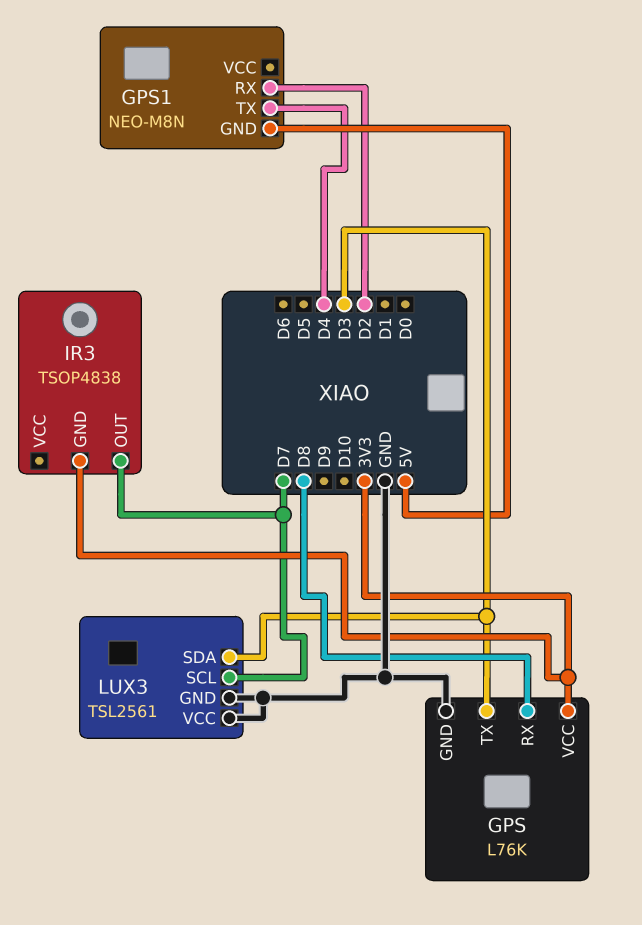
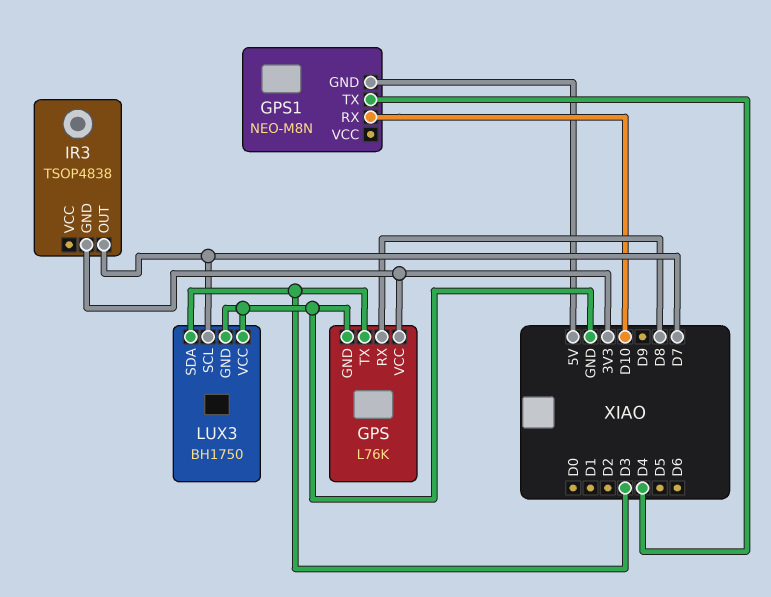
GPS1 pin RX: D2 -> D10
LUX3: TSL2561 -> BH1750

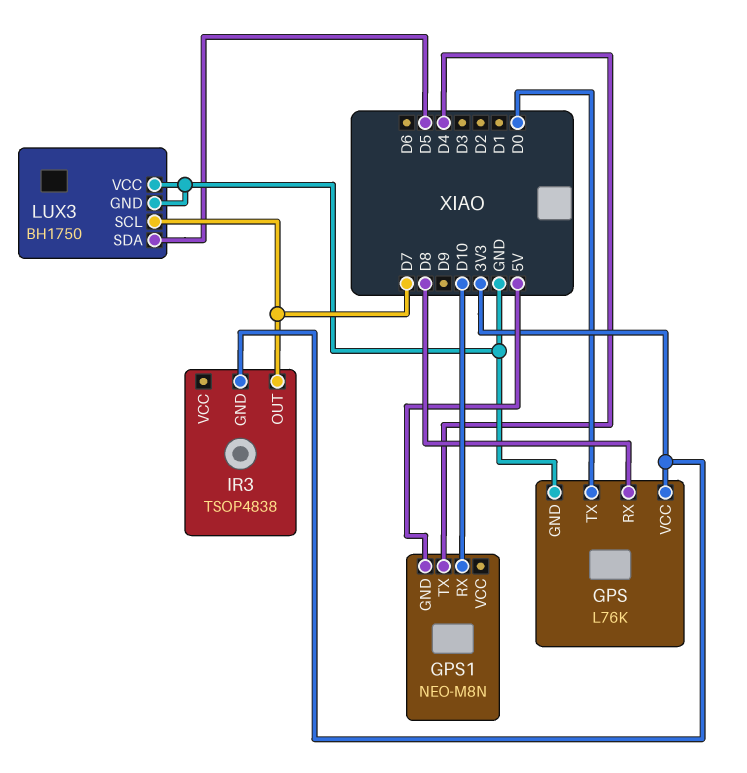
GPS pin TX: D3 -> D0
LUX3 pin SDA: D3 -> D5

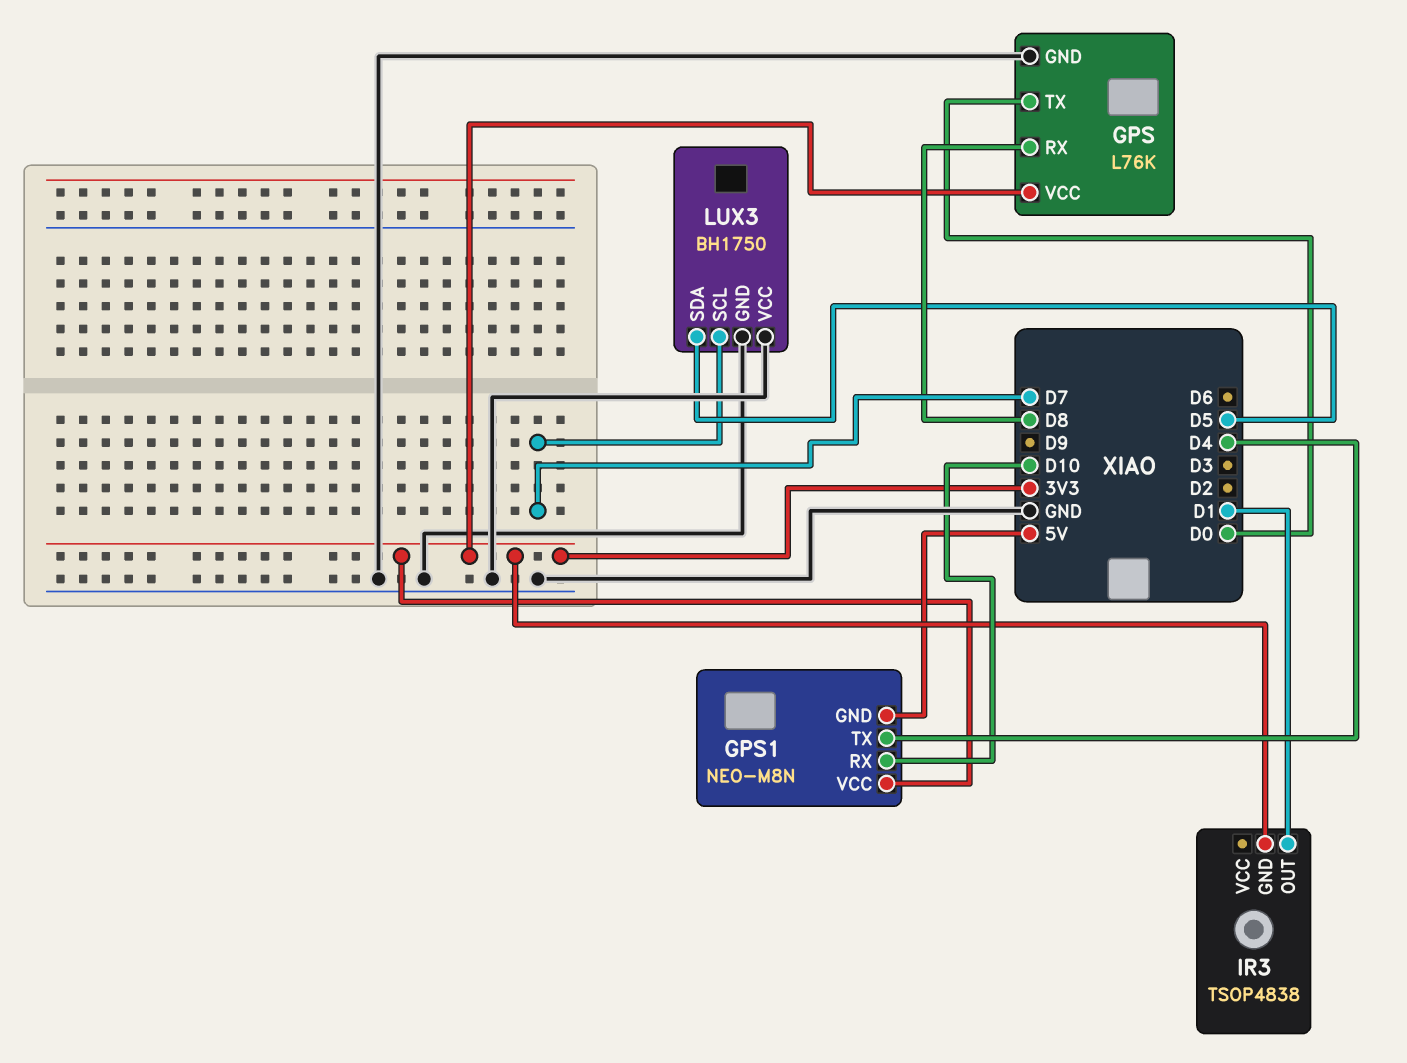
GPS1 pin VCC: none -> 3V3
IR3 pin OUT: D7 -> D1

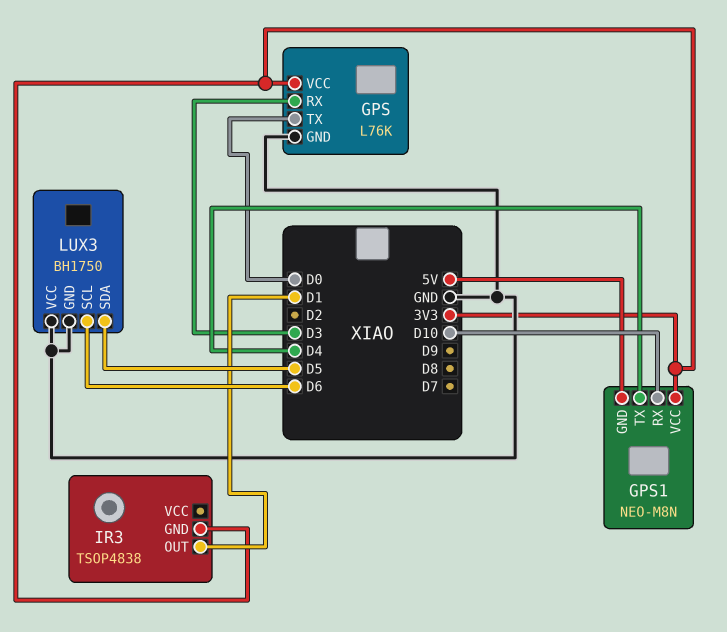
GPS pin RX: D8 -> D3
LUX3 pin SCL: D7 -> D6

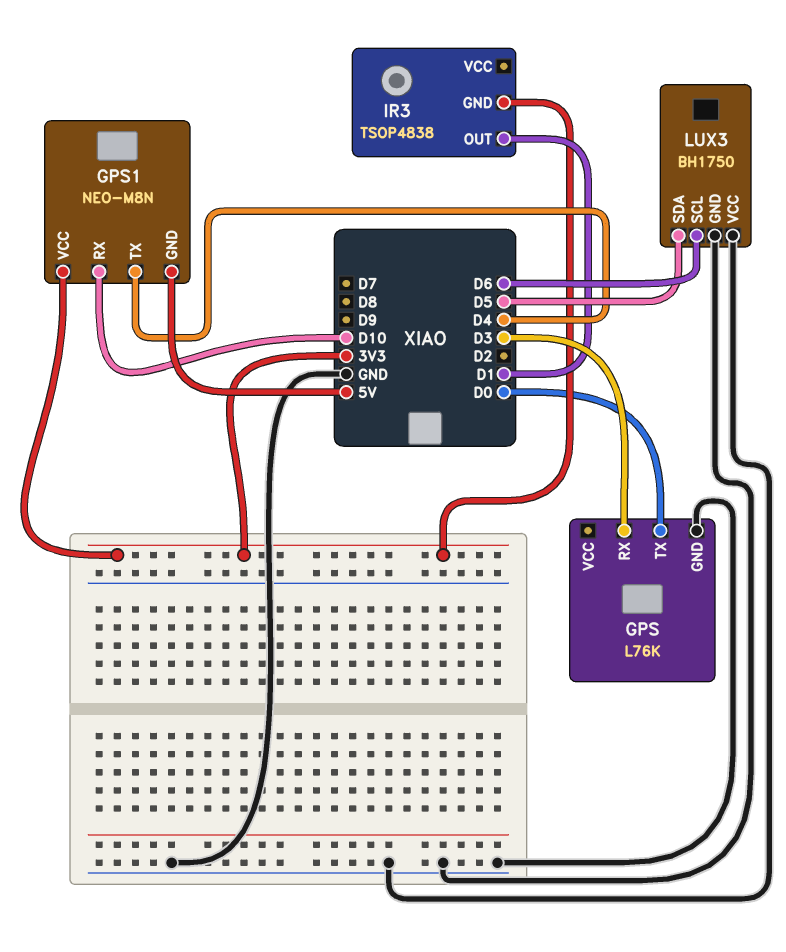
GPS pin VCC: 3V3 -> none

